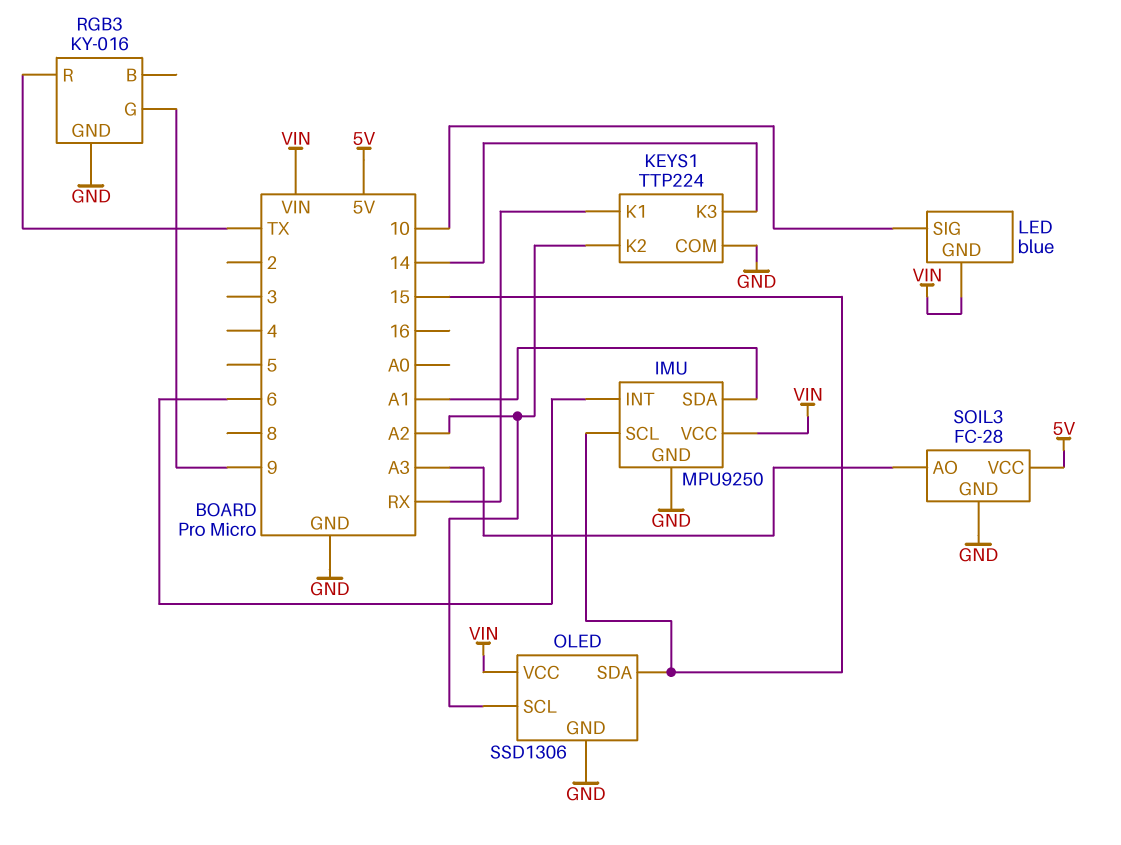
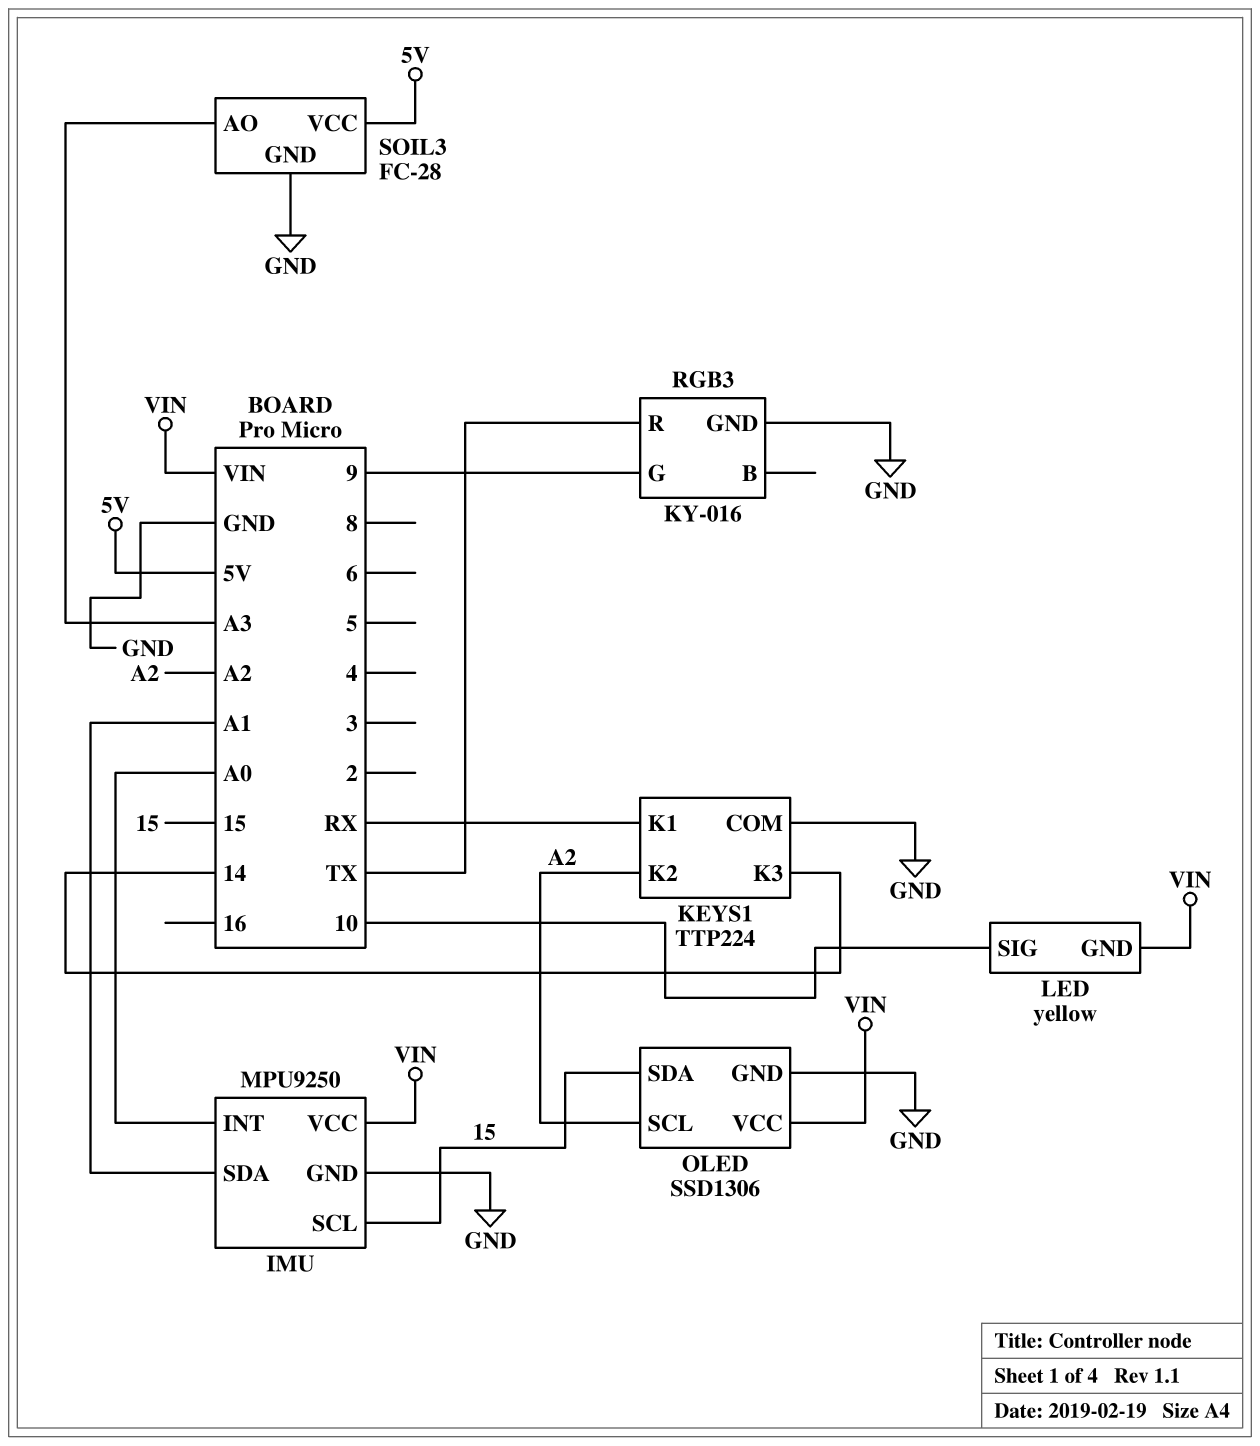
IMU pin INT: 6 -> A0
LED: blue -> yellow

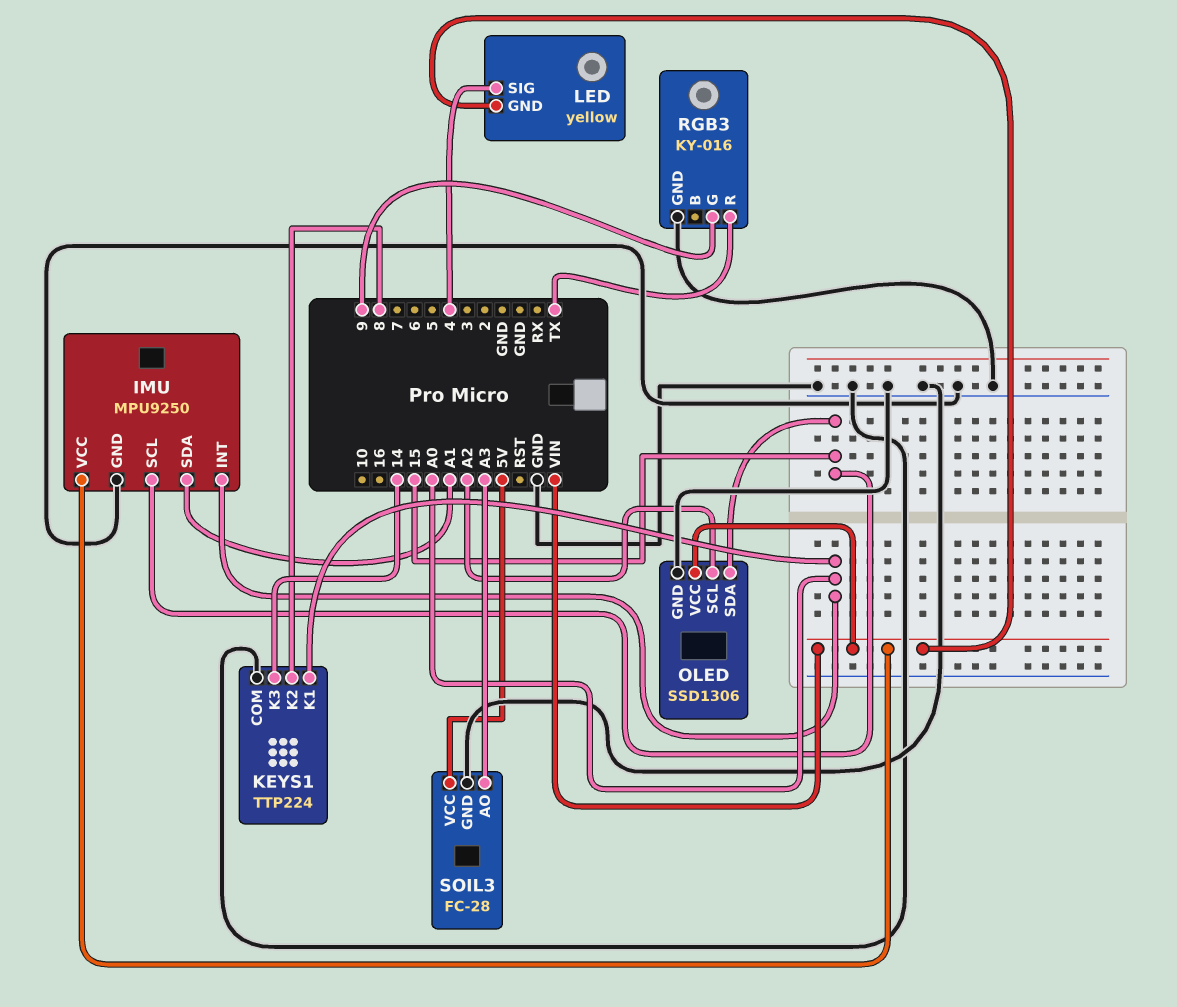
KEYS1 pin K1: RX -> A0
KEYS1 pin K2: A2 -> 8
LED pin SIG: 10 -> 4

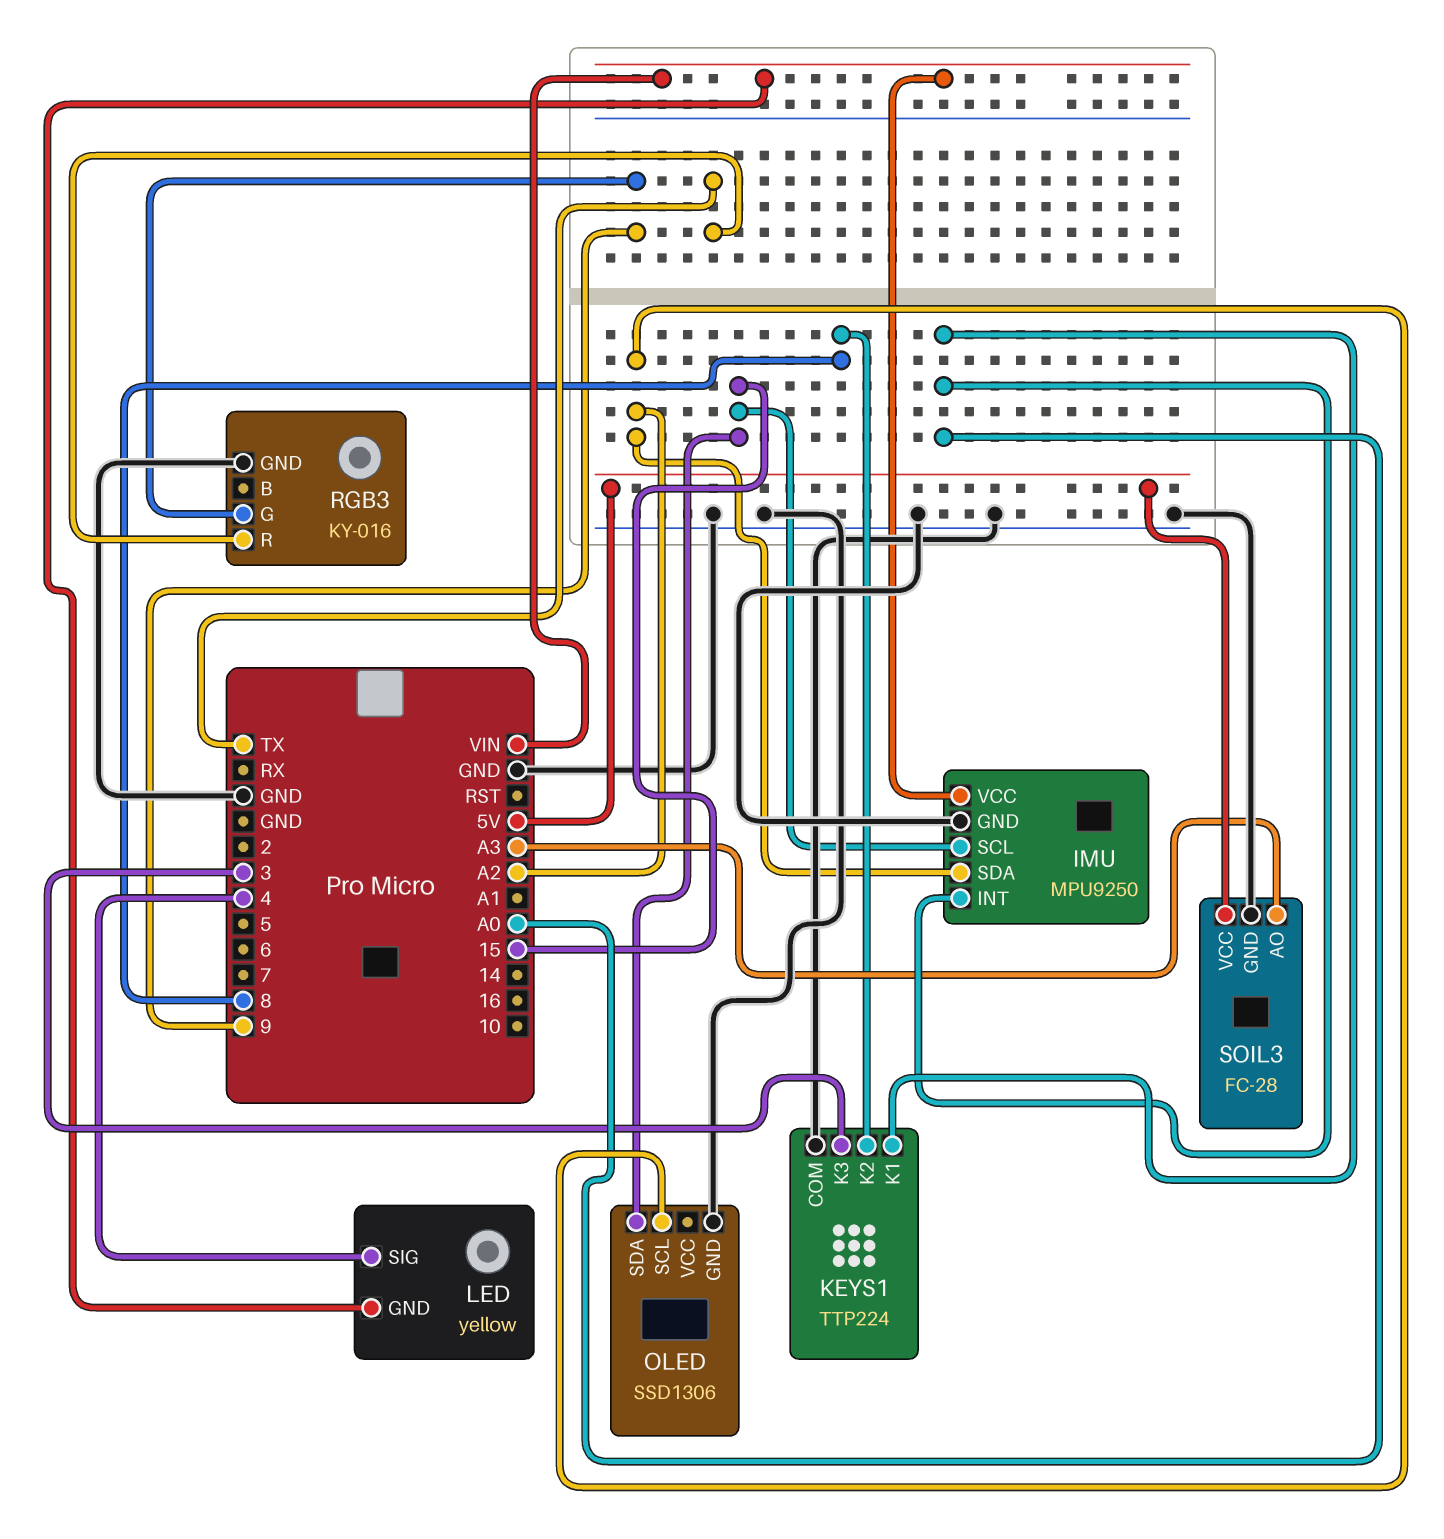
IMU pin SDA: A1 -> A2
KEYS1 pin K3: 14 -> 3
OLED pin VCC: VIN -> none

